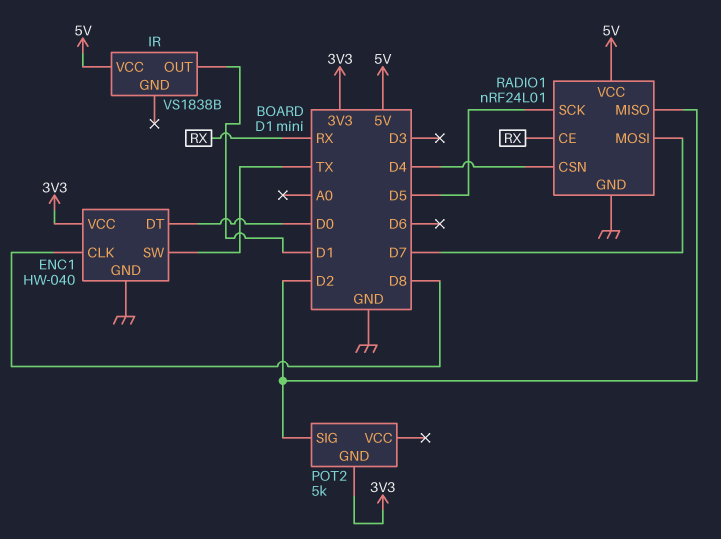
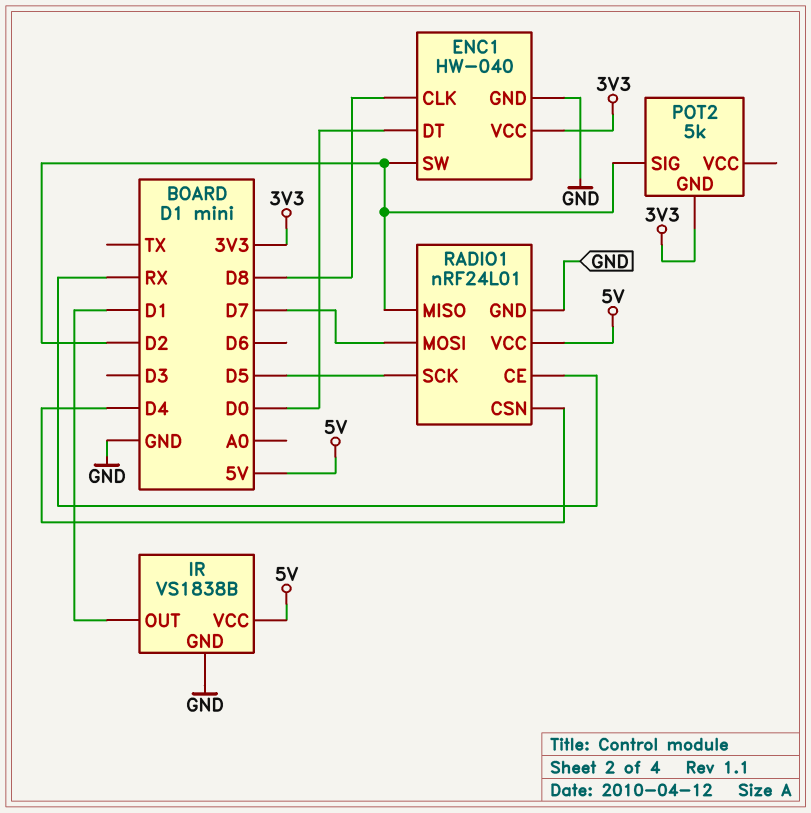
ENC1 pin SW: TX -> D2
IR pin GND: none -> GND

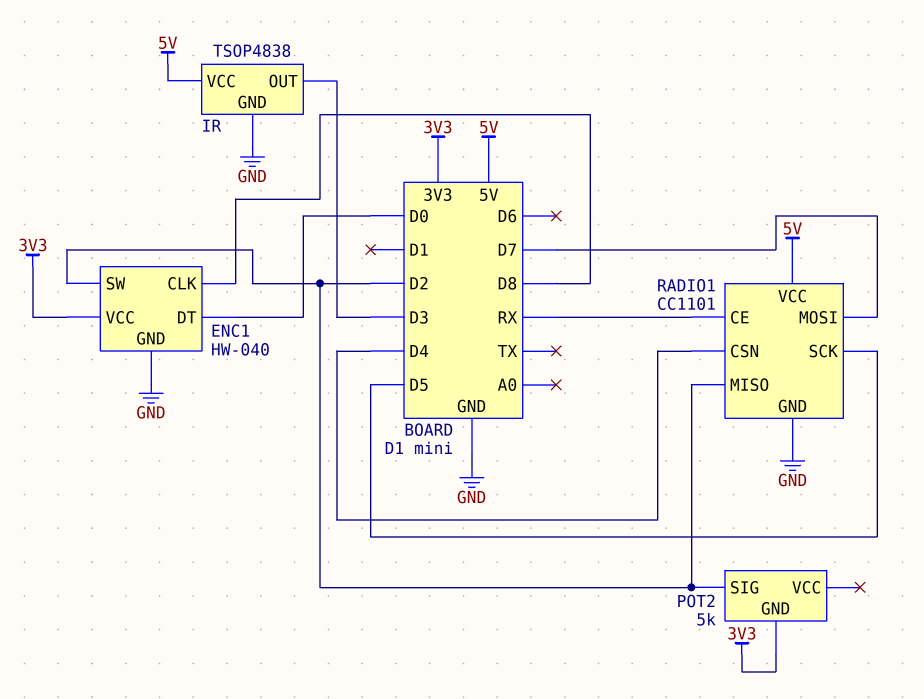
IR: VS1838B -> TSOP4838
IR pin OUT: D1 -> D3
RADIO1: nRF24L01 -> CC1101

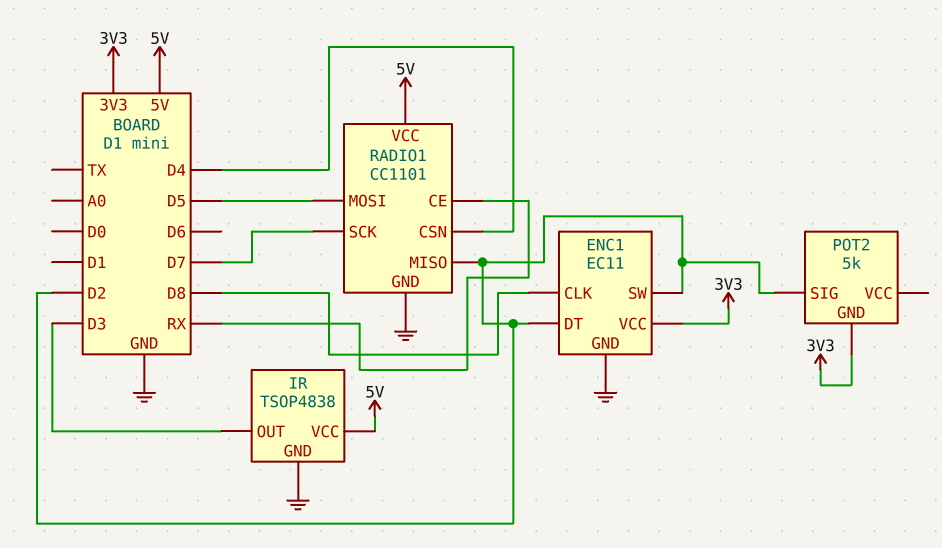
ENC1: HW-040 -> EC11
ENC1 pin DT: D0 -> D2
RADIO1 pin MOSI: D7 -> D5
RADIO1 pin SCK: D5 -> D7

